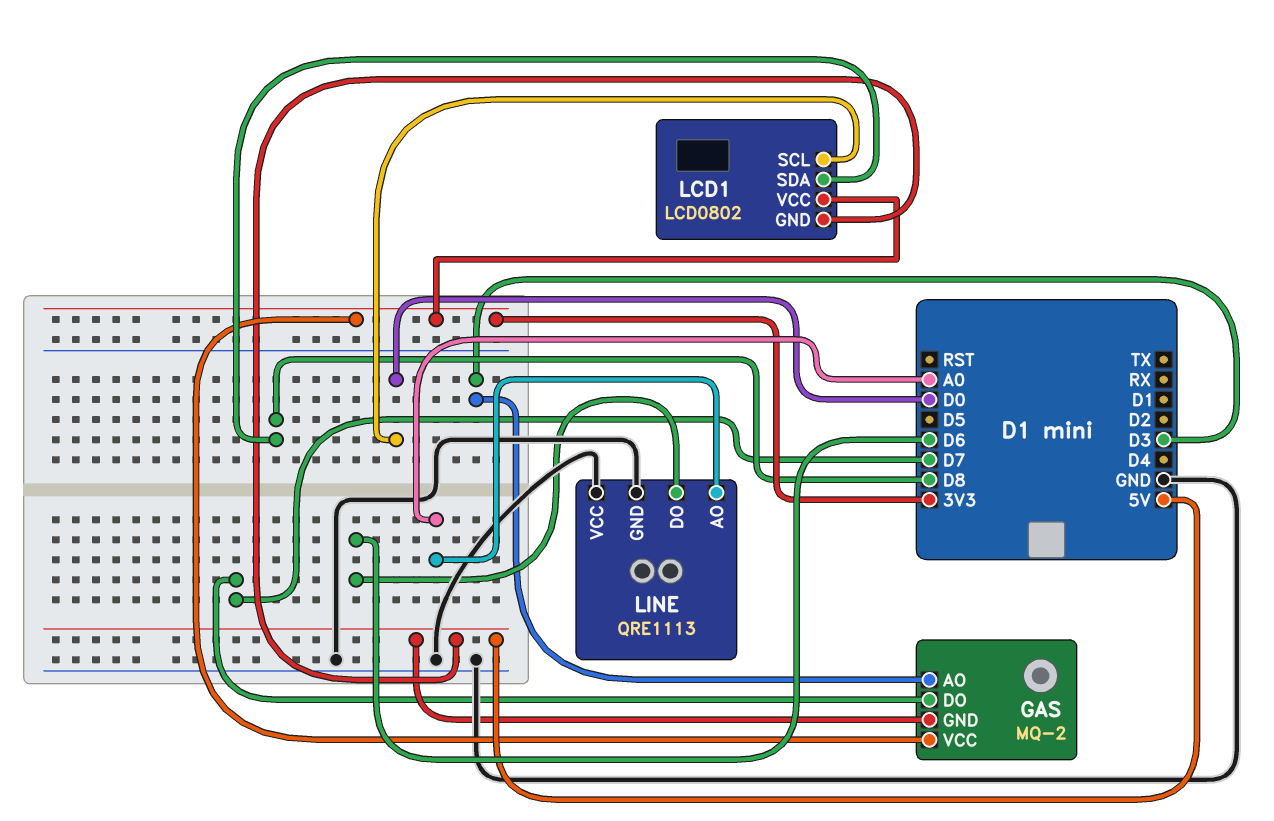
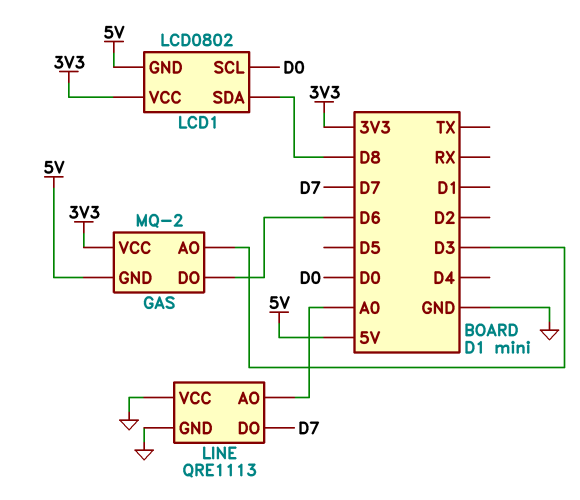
GAS pin DO: D7 -> D6
LINE pin DO: D6 -> D7

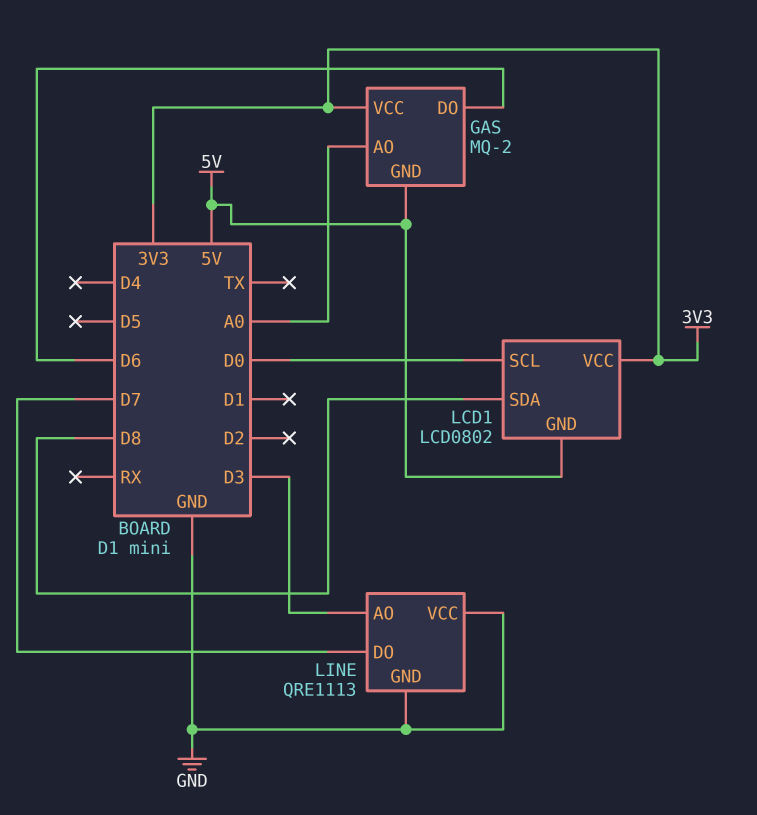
GAS pin AO: D3 -> A0
LINE pin AO: A0 -> D3

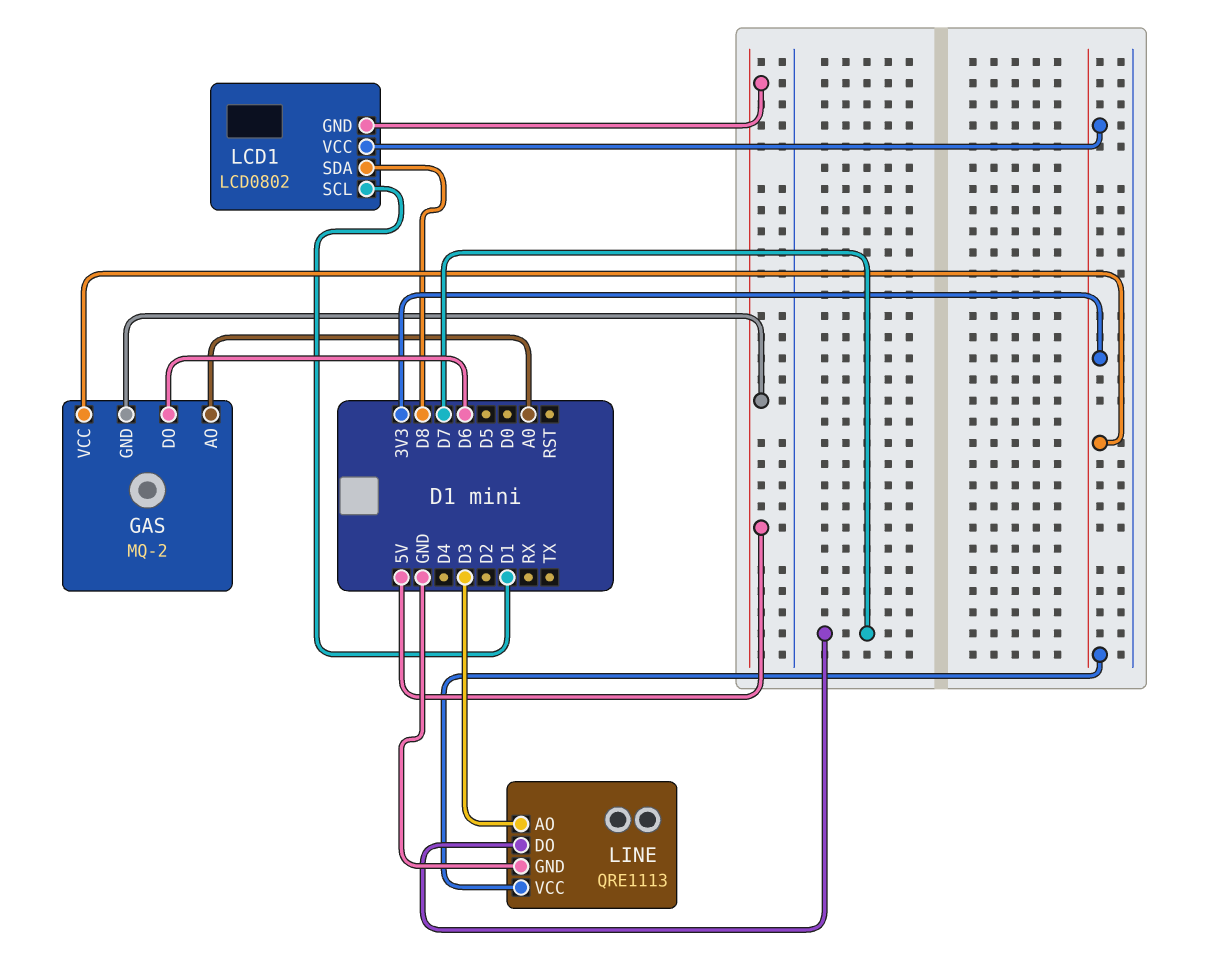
LCD1 pin SCL: D0 -> D1
LINE pin VCC: GND -> 3V3

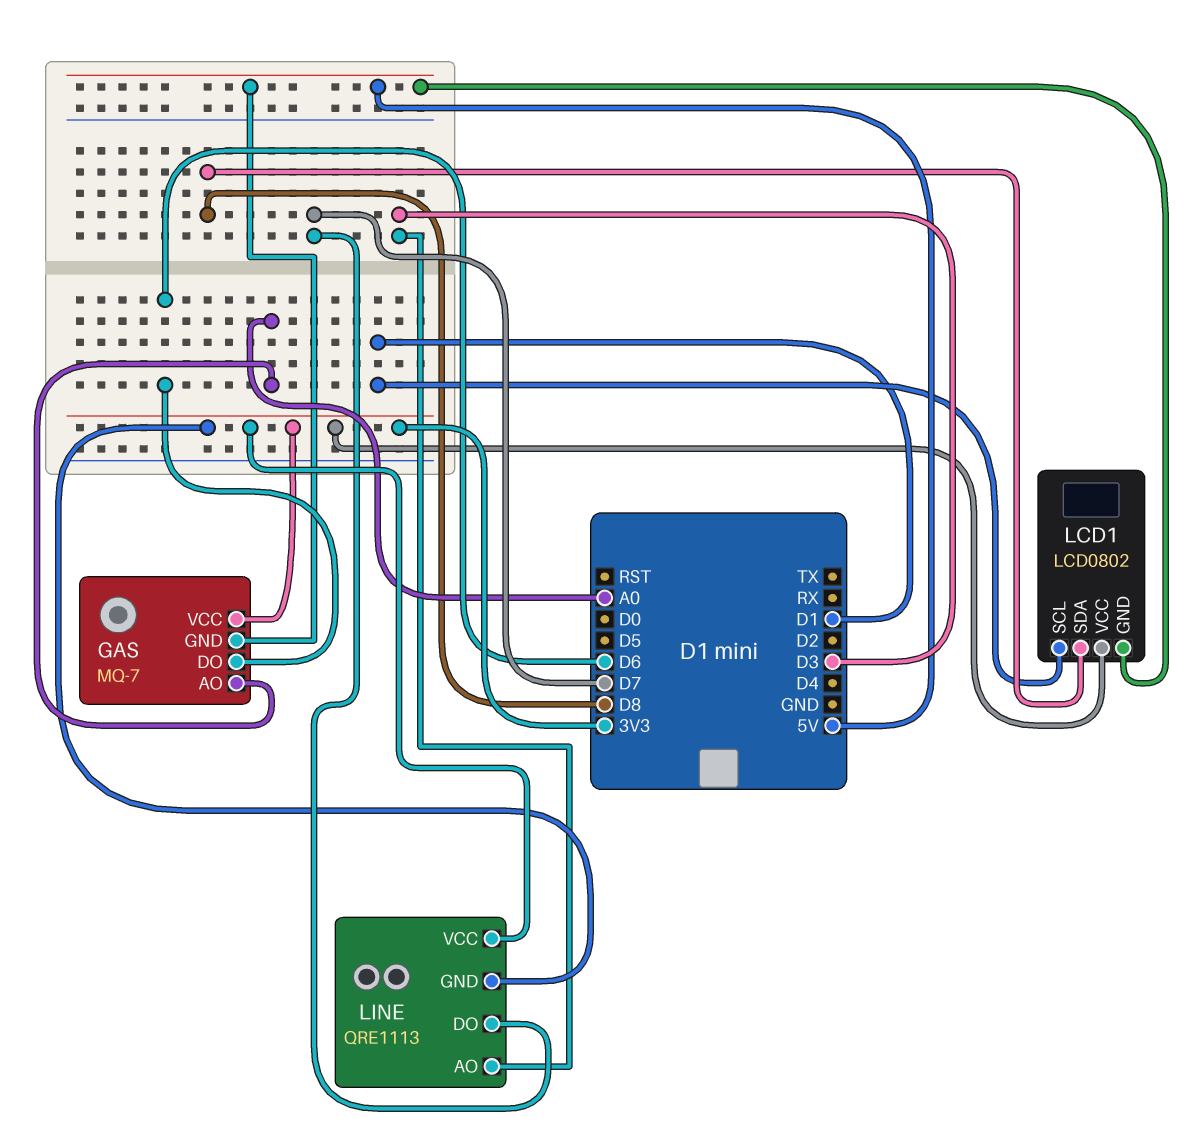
GAS: MQ-2 -> MQ-7
LINE pin GND: GND -> 3V3

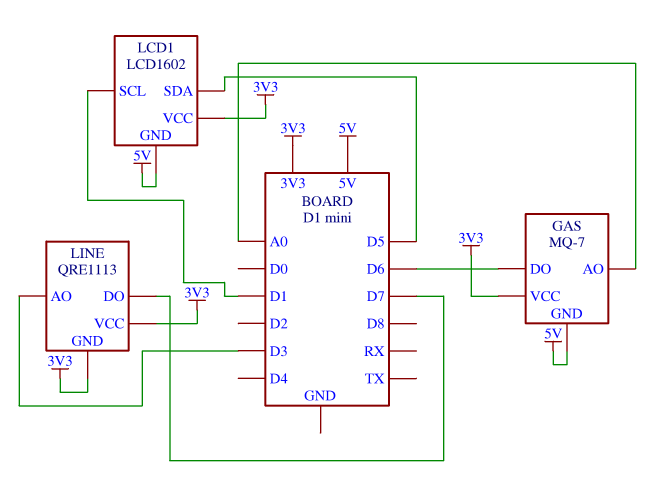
LCD1: LCD0802 -> LCD1602
LCD1 pin SDA: D8 -> D5

